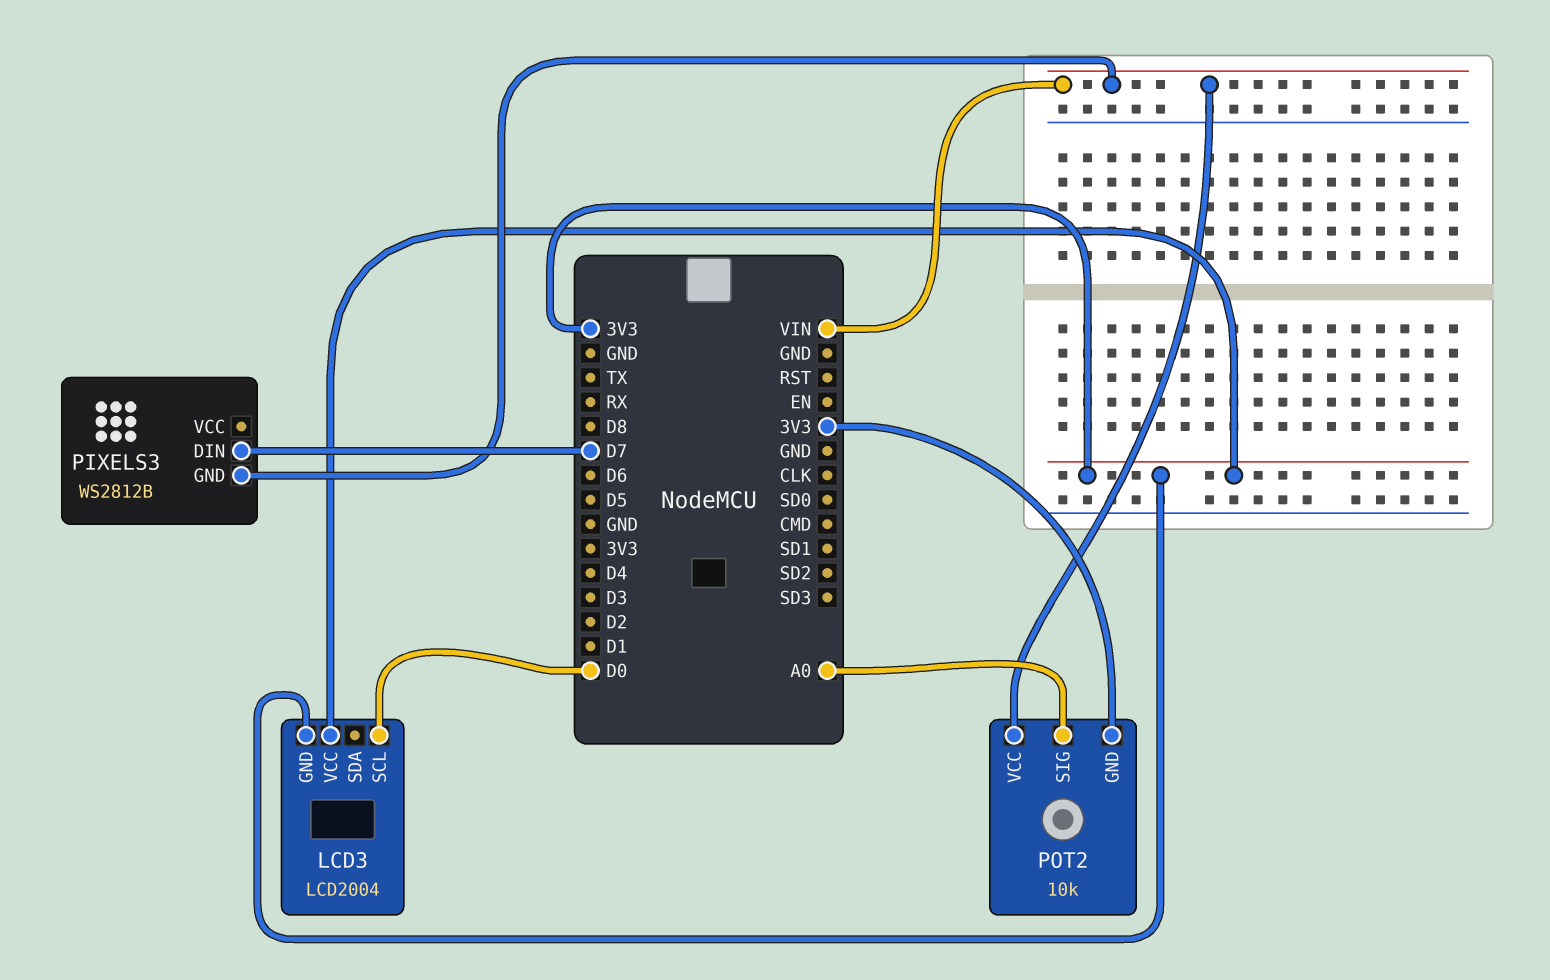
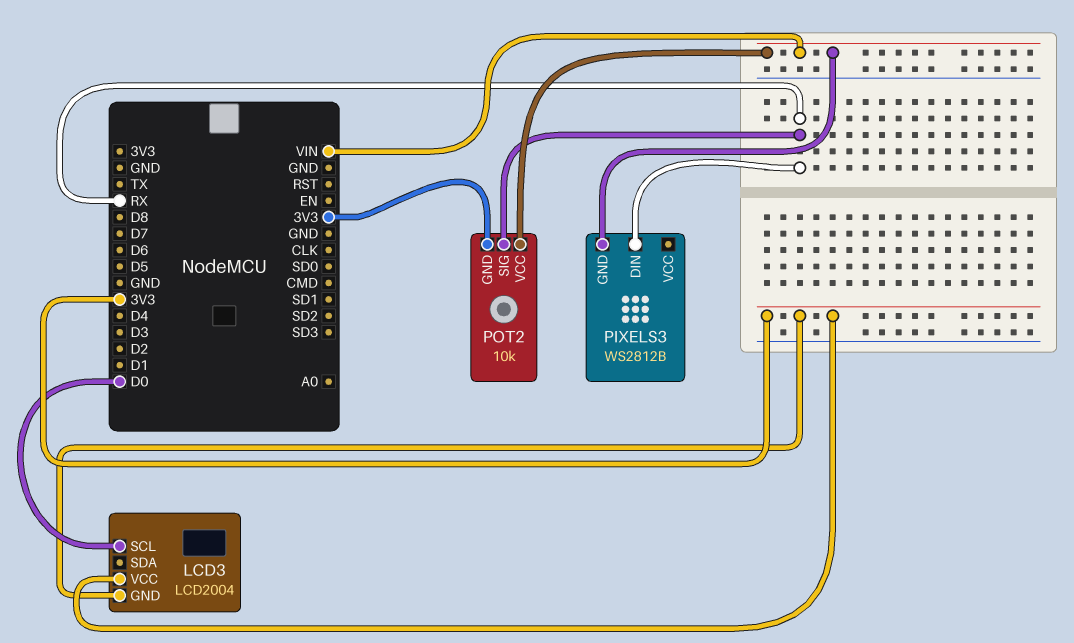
PIXELS3 pin DIN: D7 -> RX
POT2 pin SIG: A0 -> RX

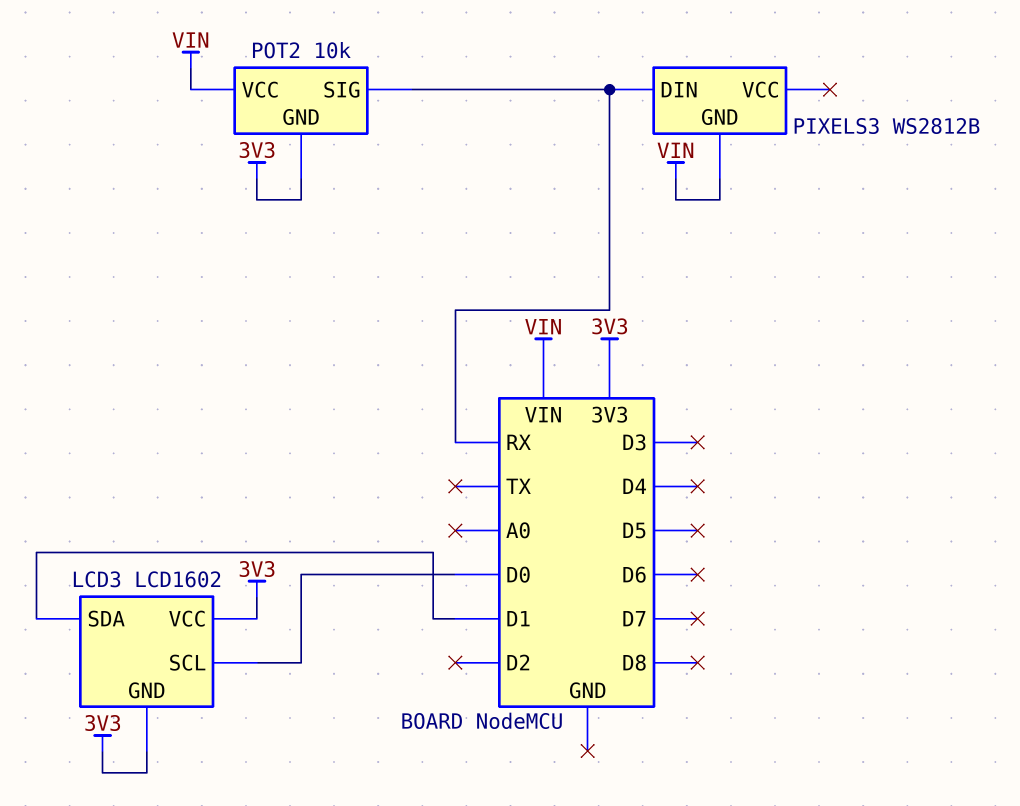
LCD3: LCD2004 -> LCD1602
LCD3 pin SDA: none -> D1

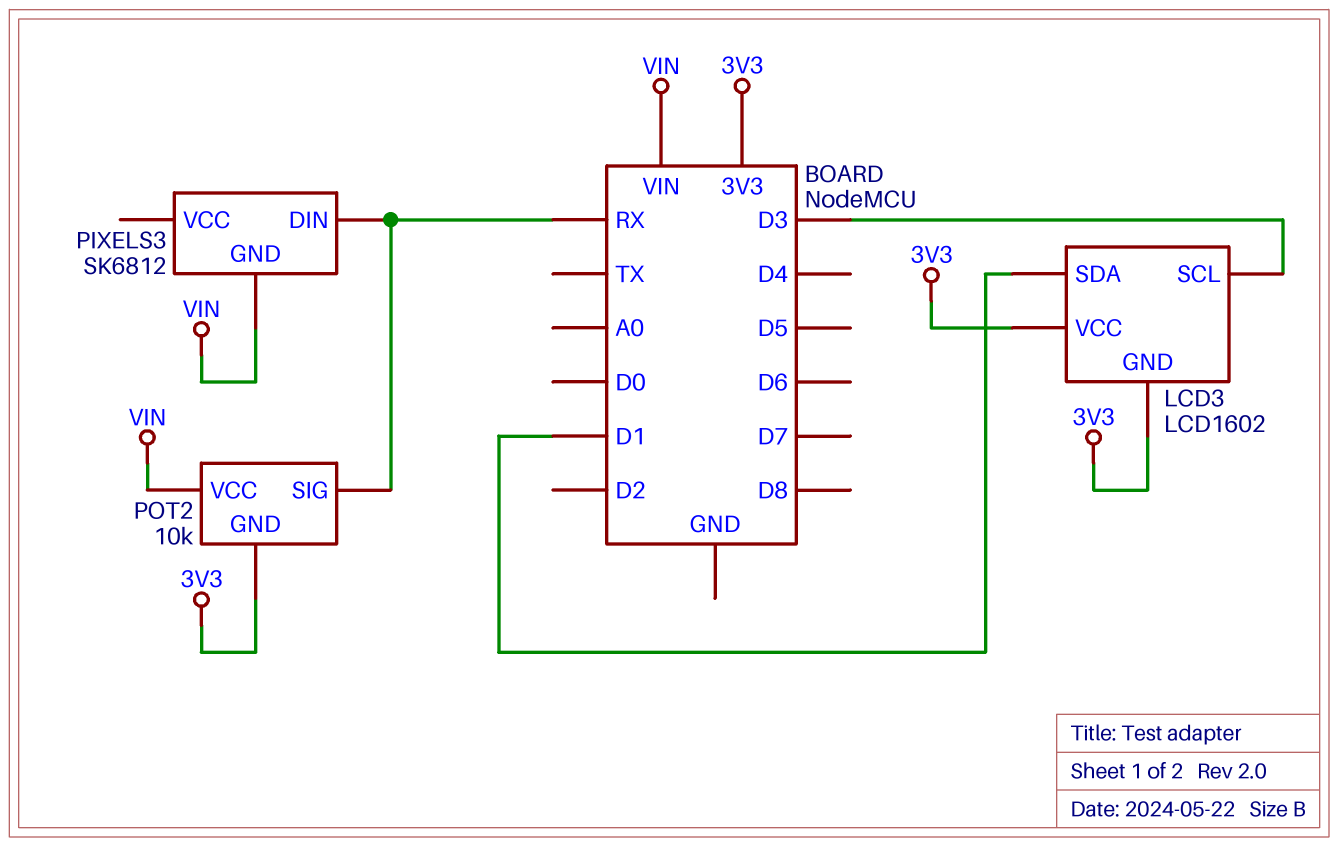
LCD3 pin SCL: D0 -> D3
PIXELS3: WS2812B -> SK6812

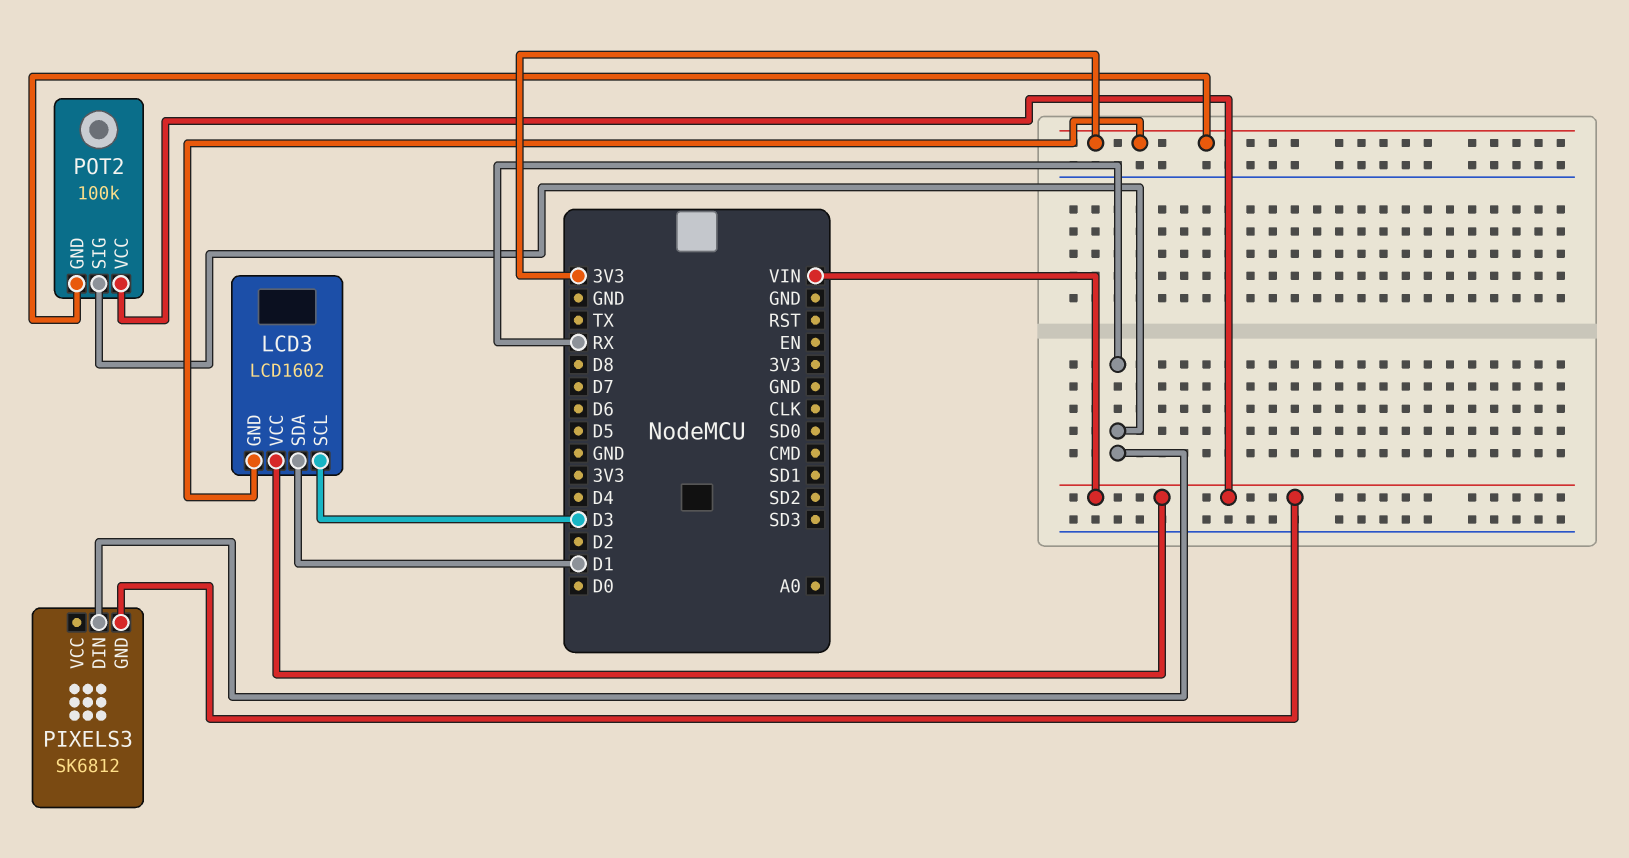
LCD3 pin VCC: 3V3 -> VIN
POT2: 10k -> 100k

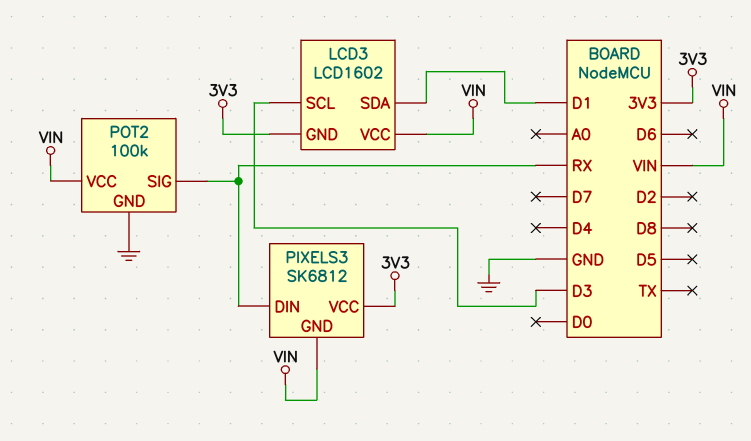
PIXELS3 pin VCC: none -> 3V3
POT2 pin GND: 3V3 -> GND

